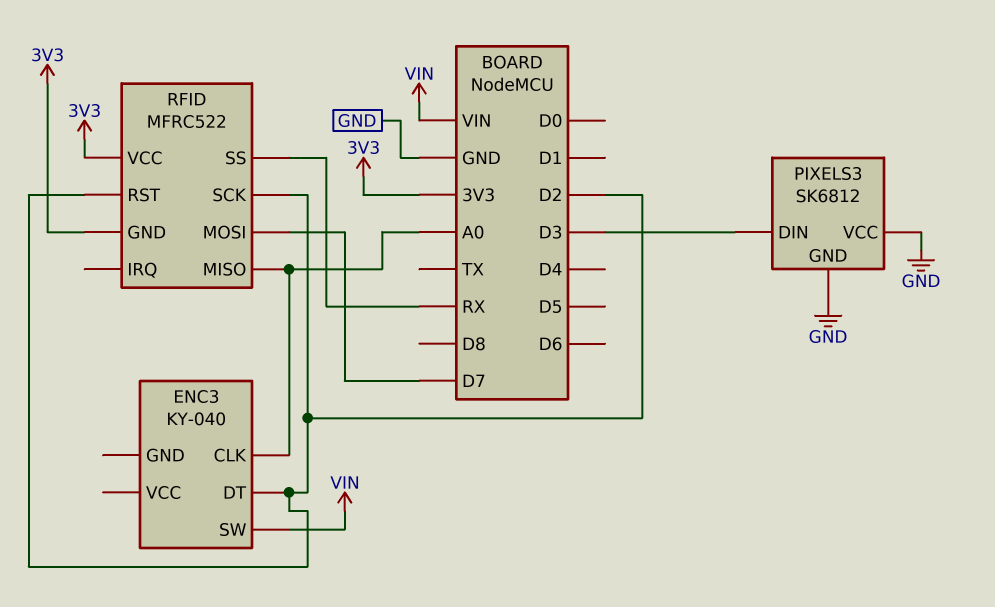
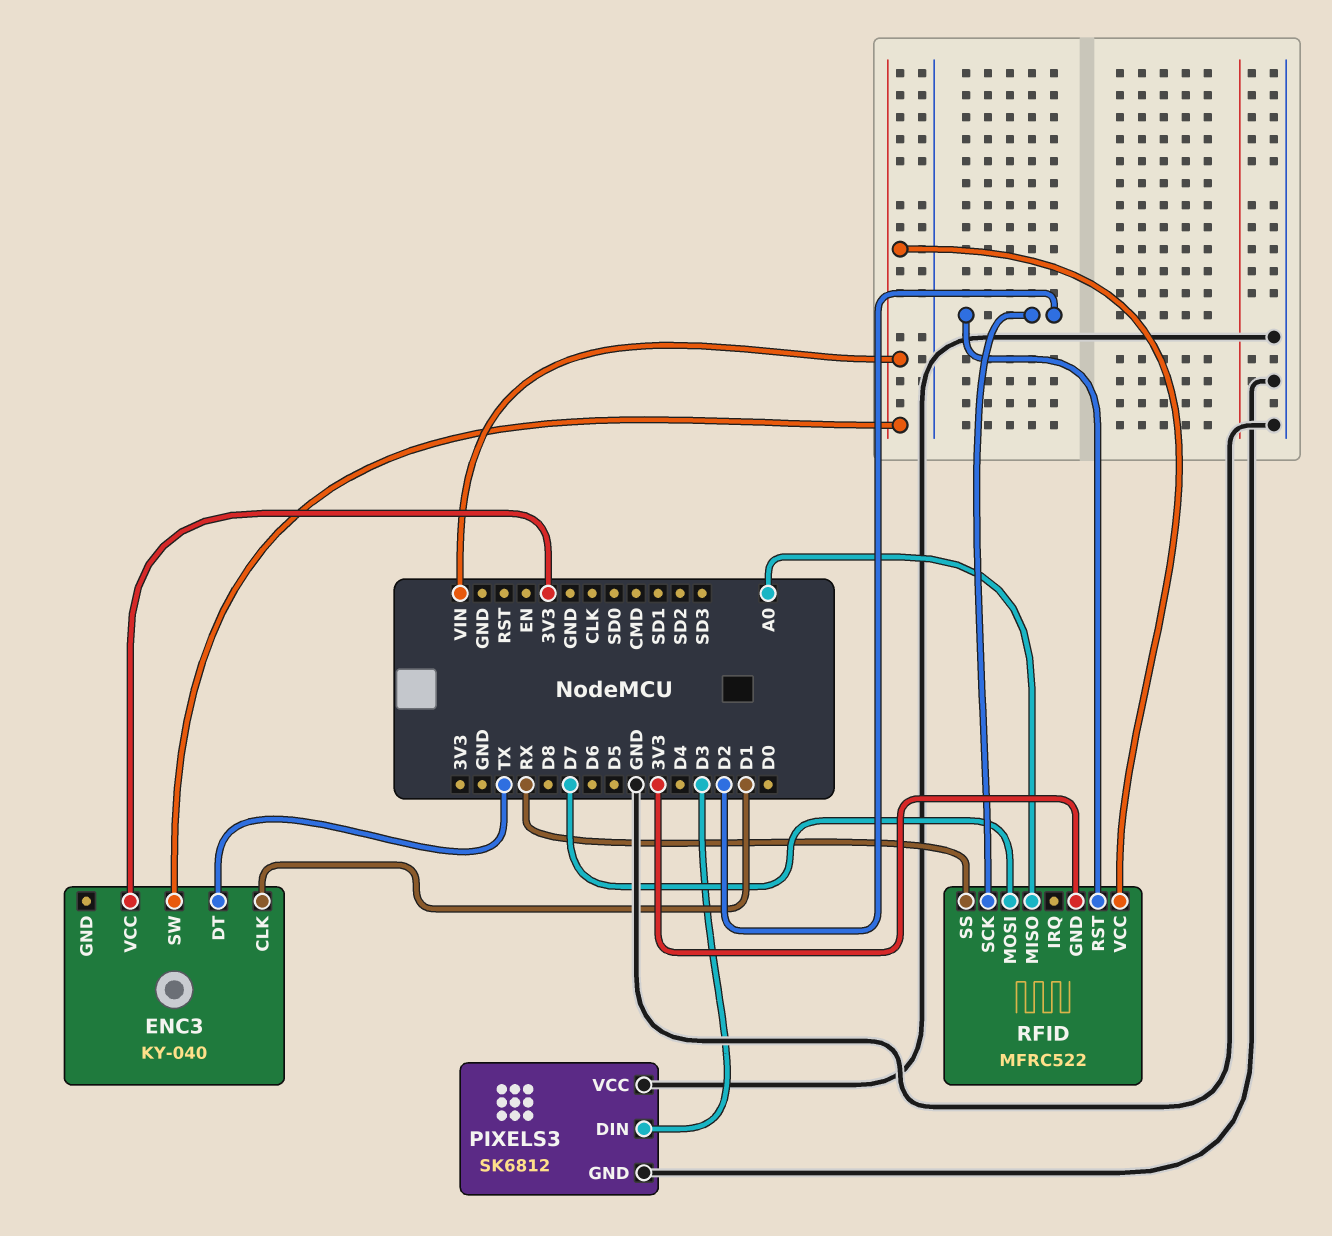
ENC3 pin CLK: A0 -> D1
ENC3 pin DT: D2 -> TX
ENC3 pin VCC: none -> 3V3
RFID pin VCC: 3V3 -> VIN

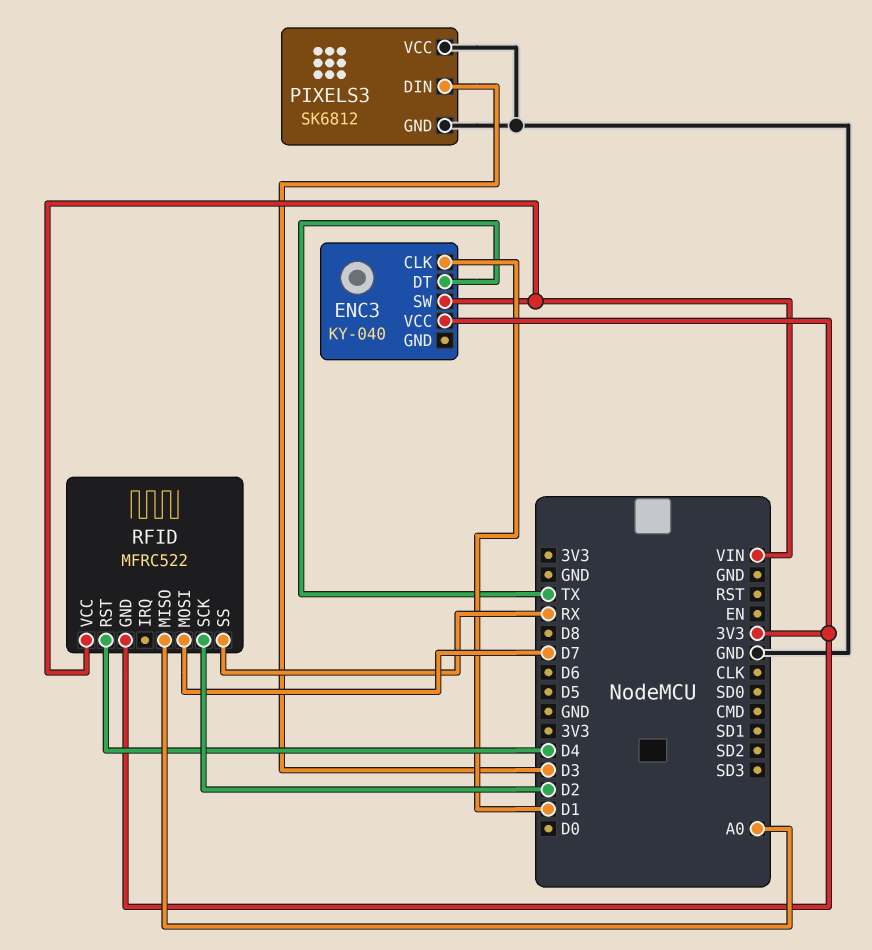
RFID pin RST: D2 -> D4

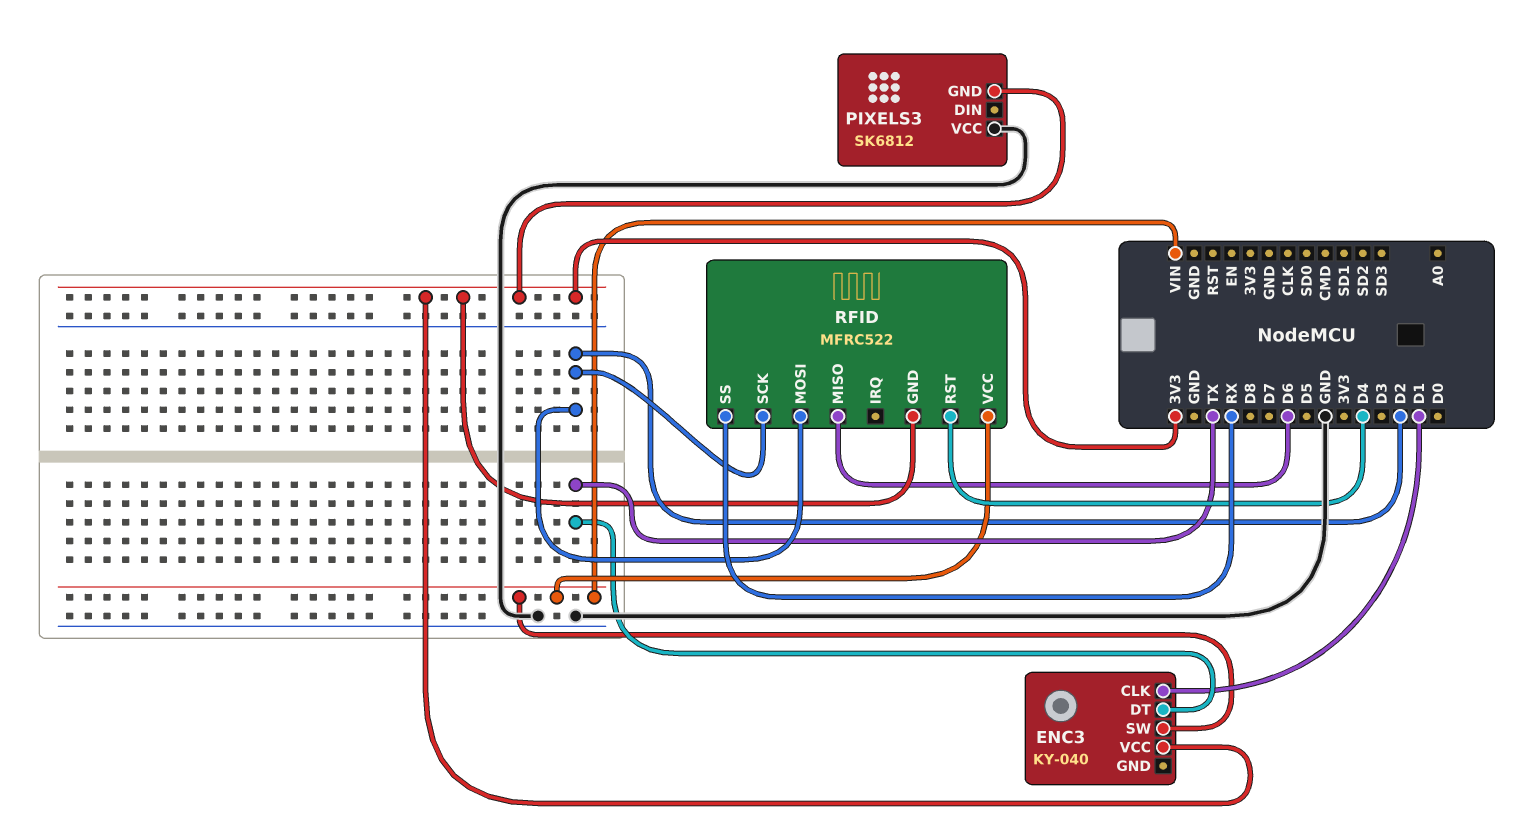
PIXELS3 pin DIN: D3 -> none
PIXELS3 pin GND: GND -> 3V3
RFID pin MISO: A0 -> D6
RFID pin MOSI: D7 -> D2

